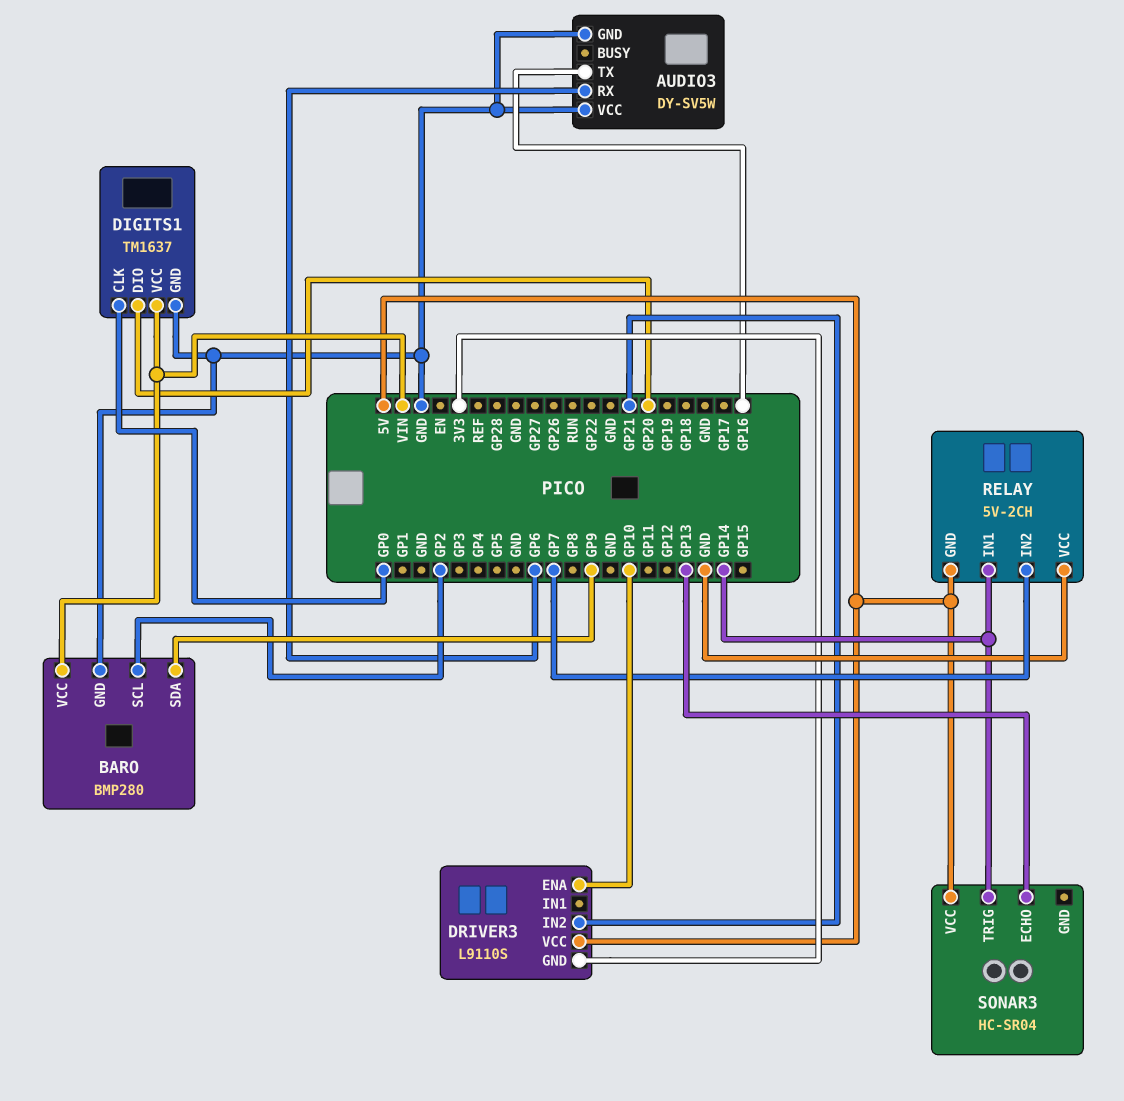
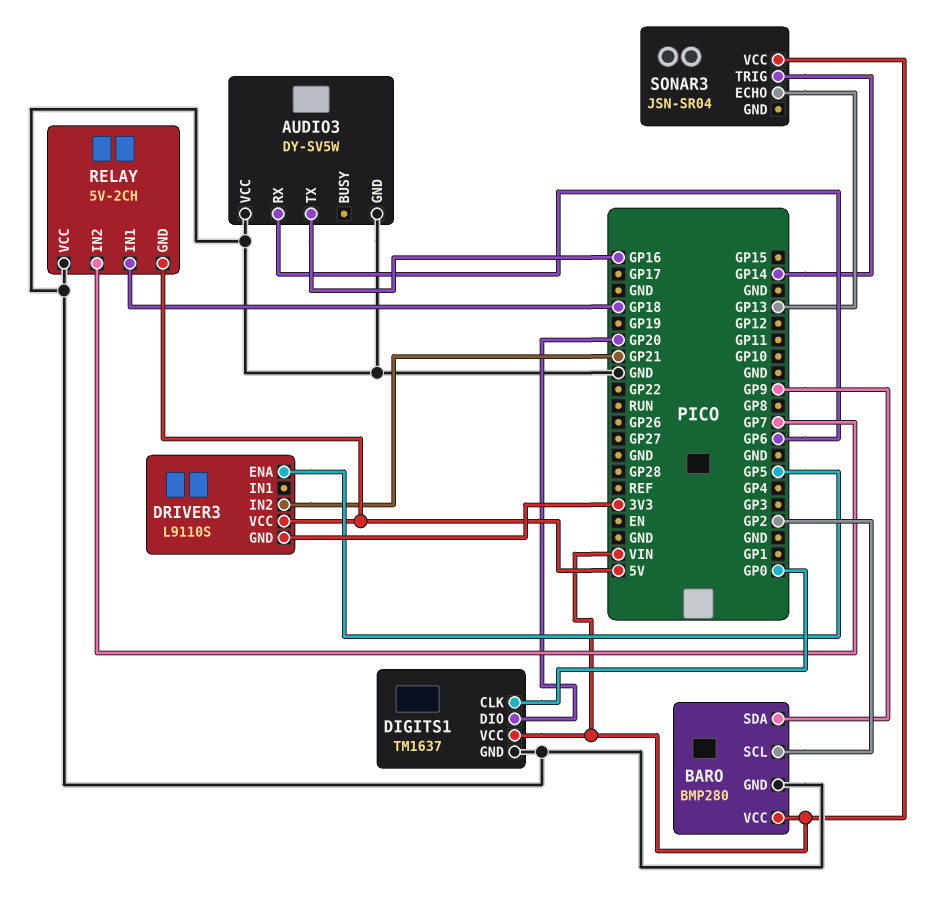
DRIVER3 pin ENA: GP10 -> GP5
RELAY pin IN1: GP14 -> GP18
SONAR3: HC-SR04 -> JSN-SR04
SONAR3 pin VCC: 5V -> VIN

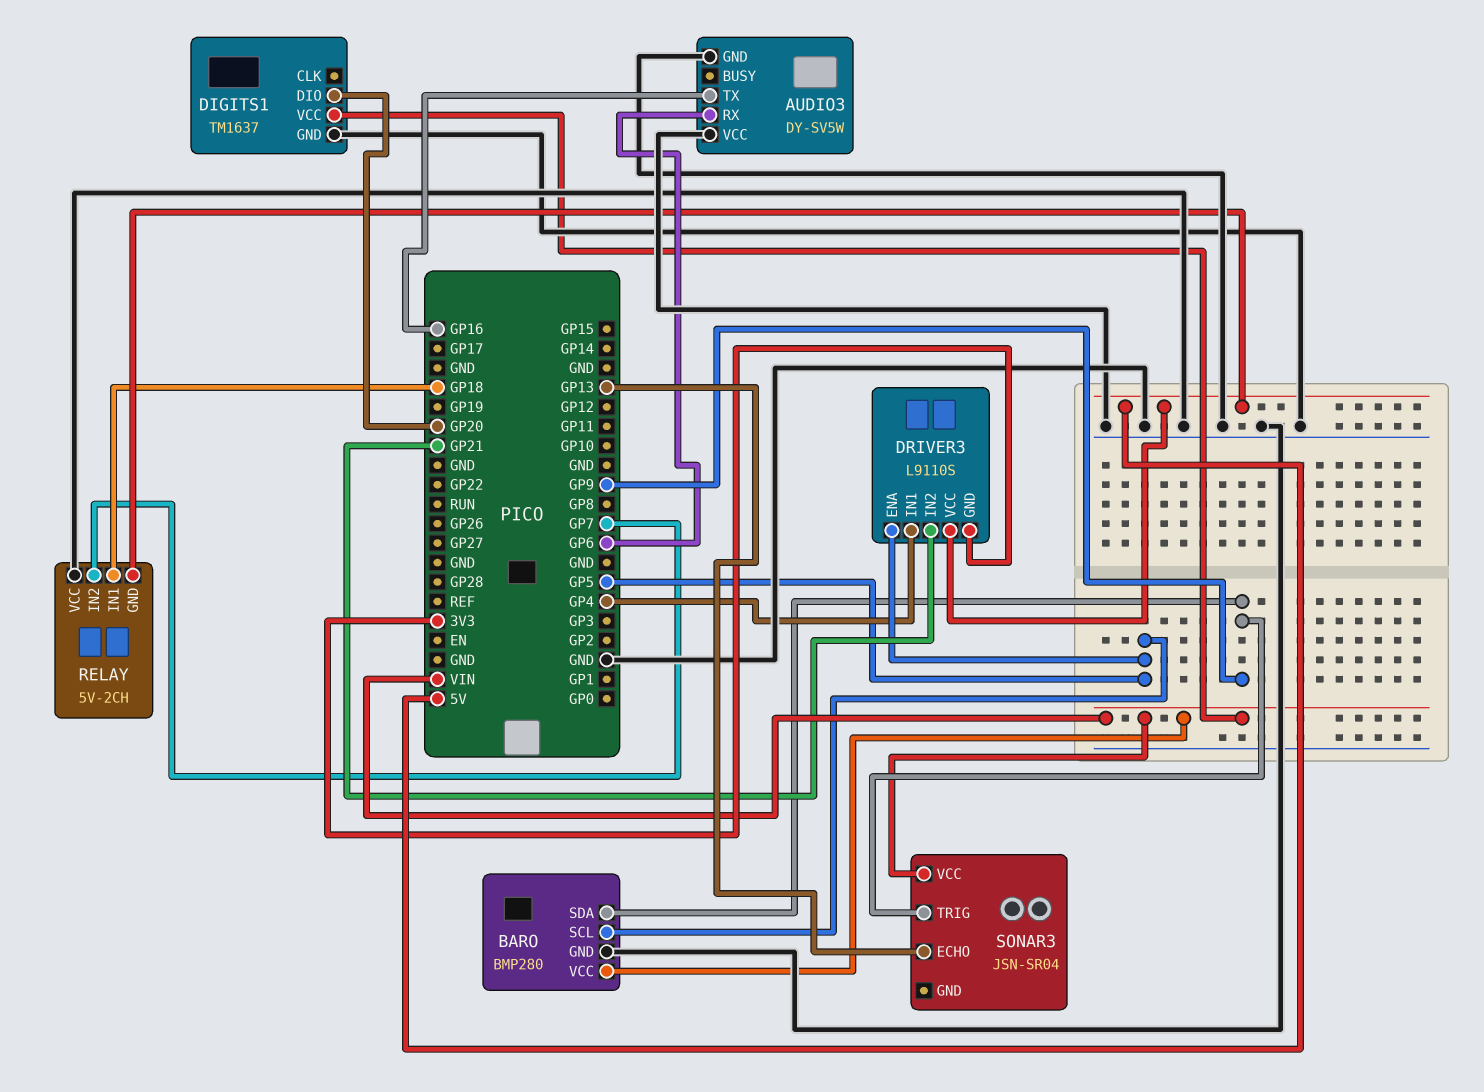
BARO pin SCL: GP2 -> GP5
DIGITS1 pin CLK: GP0 -> none
DRIVER3 pin IN1: none -> GP4
SONAR3 pin TRIG: GP14 -> GP9

